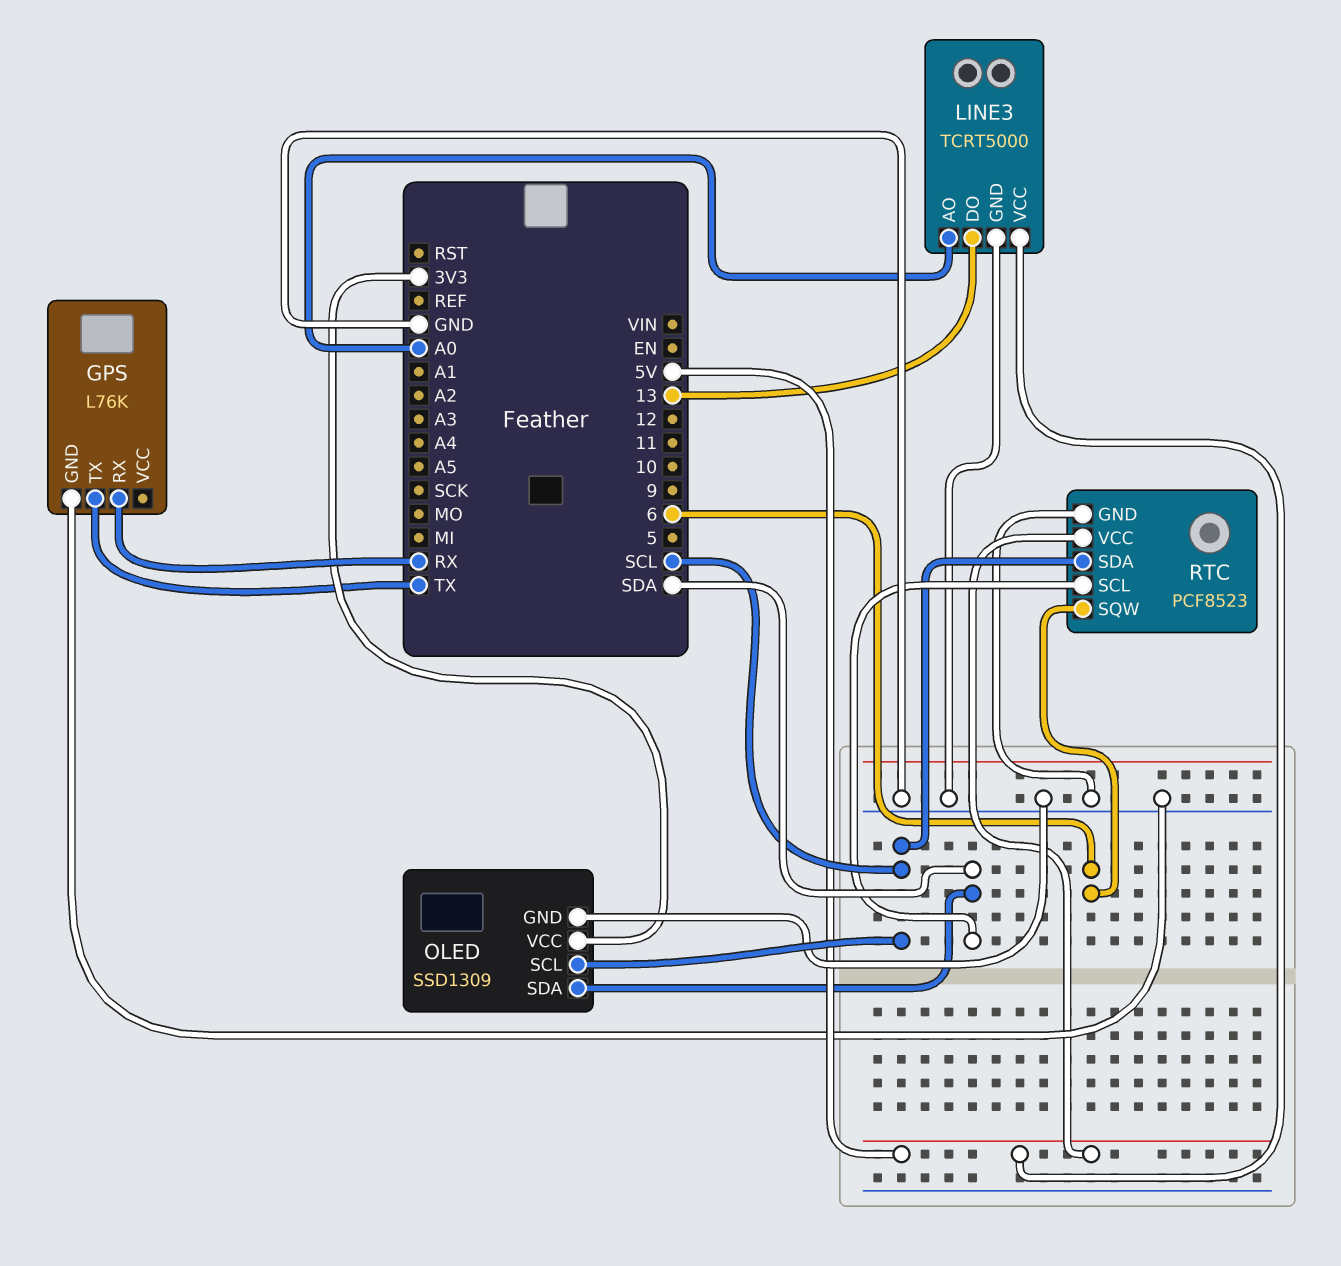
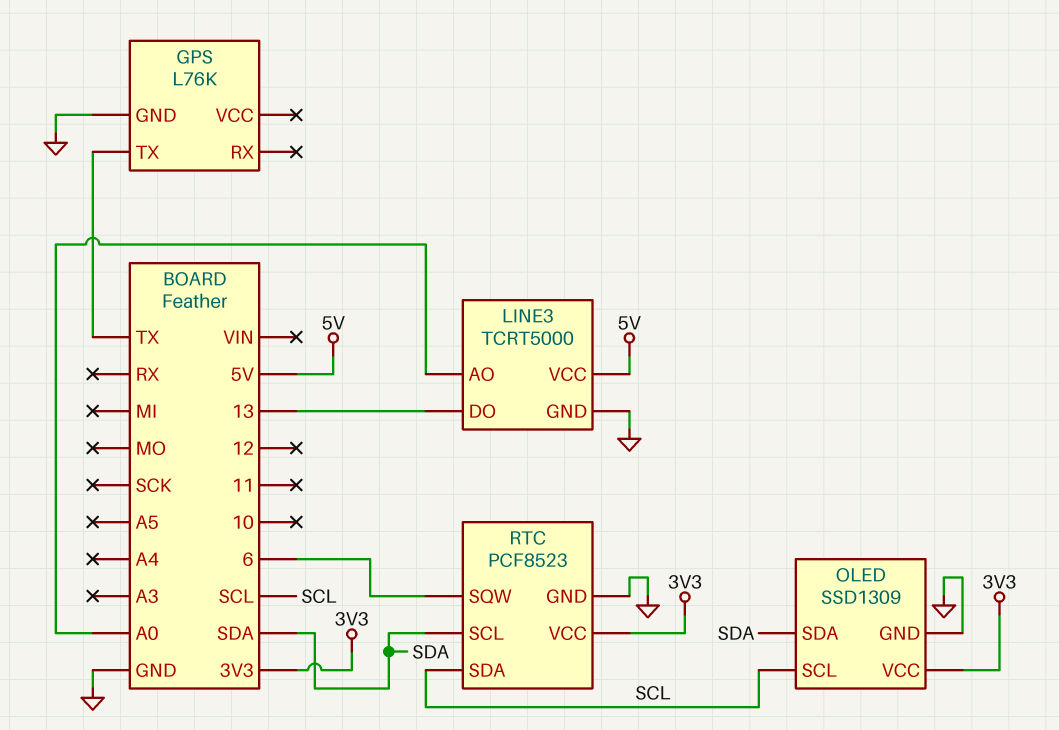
GPS pin RX: RX -> none
RTC pin VCC: 5V -> 3V3

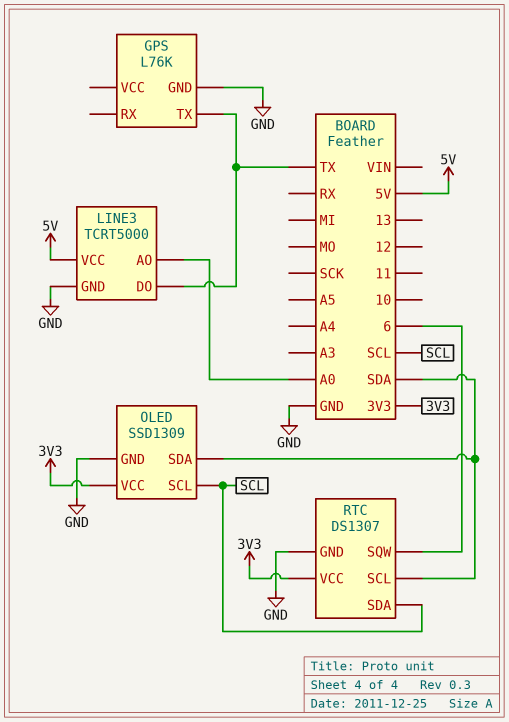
LINE3 pin DO: 13 -> TX
RTC: PCF8523 -> DS1307

